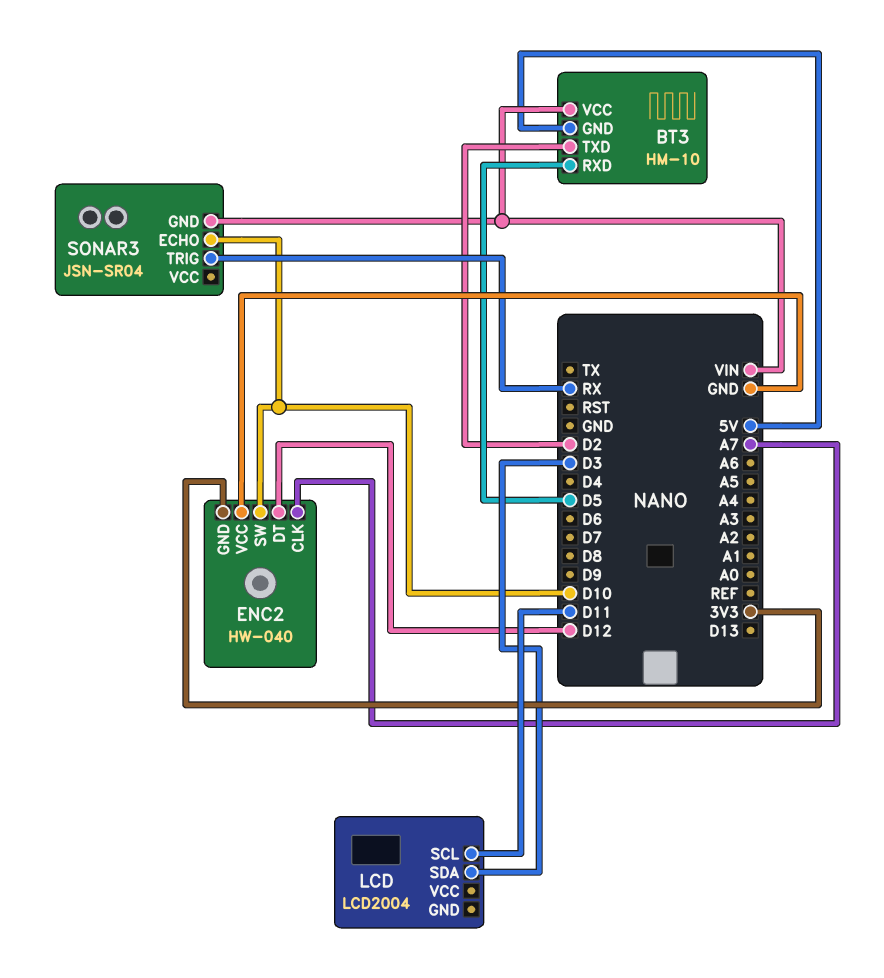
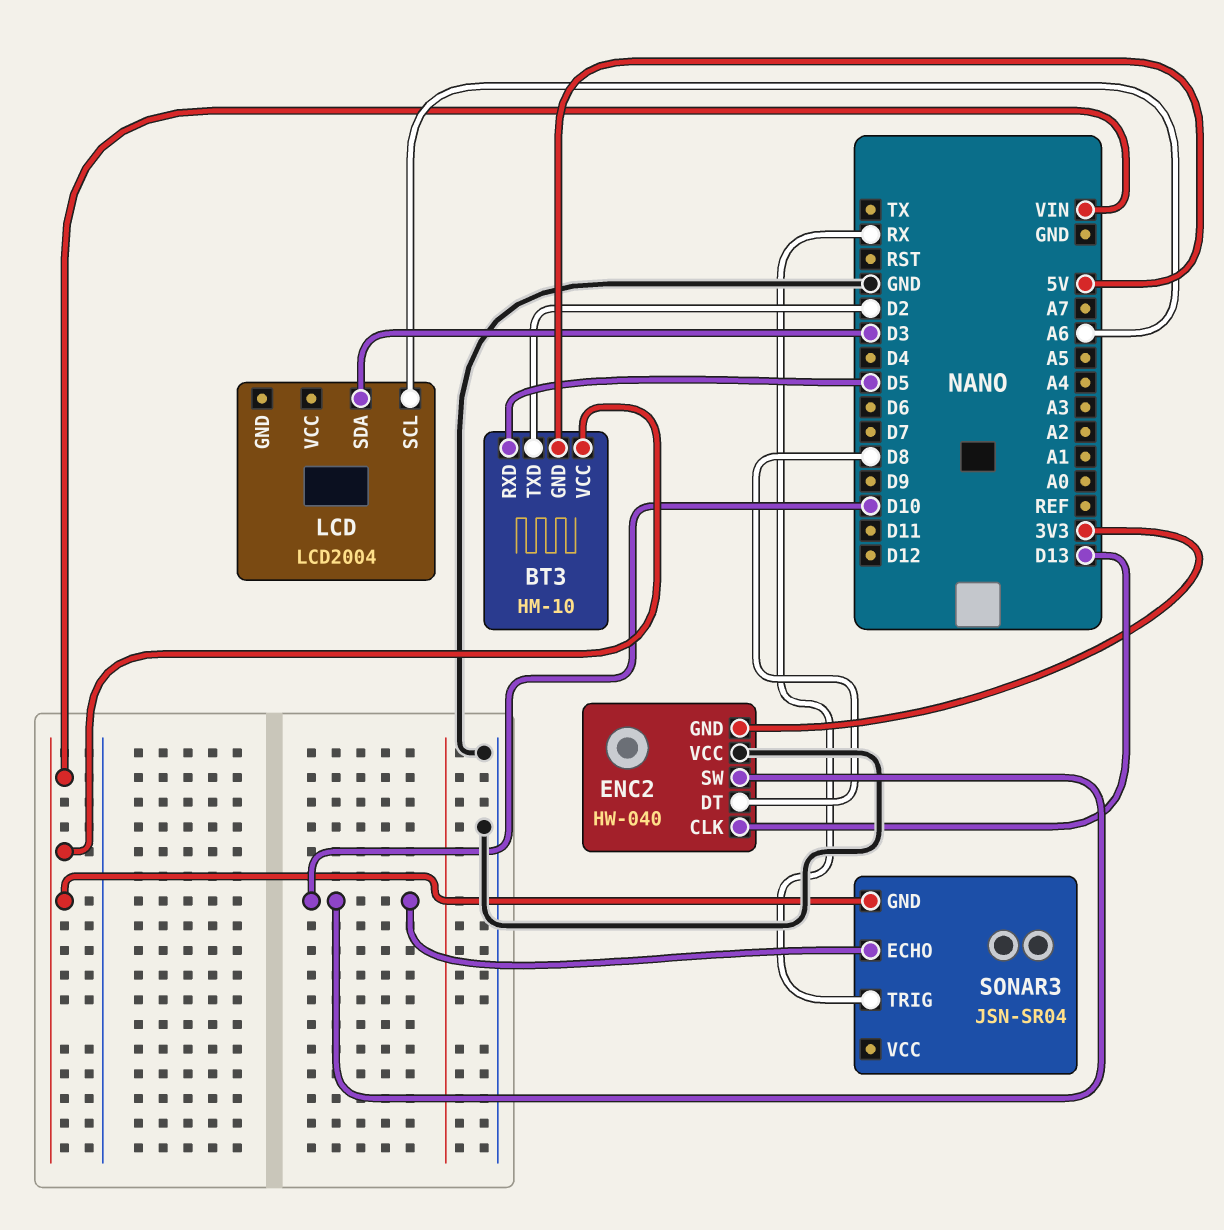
ENC2 pin CLK: A7 -> D13
ENC2 pin DT: D12 -> D8
LCD pin SCL: D11 -> A6

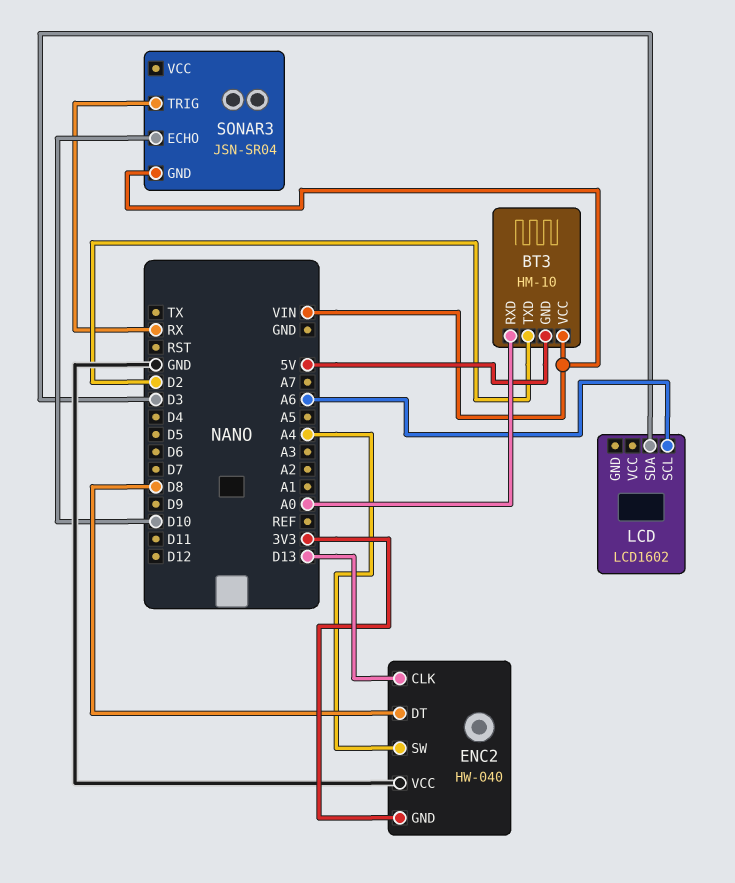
BT3 pin RXD: D5 -> A0
ENC2 pin SW: D10 -> A4
LCD: LCD2004 -> LCD1602

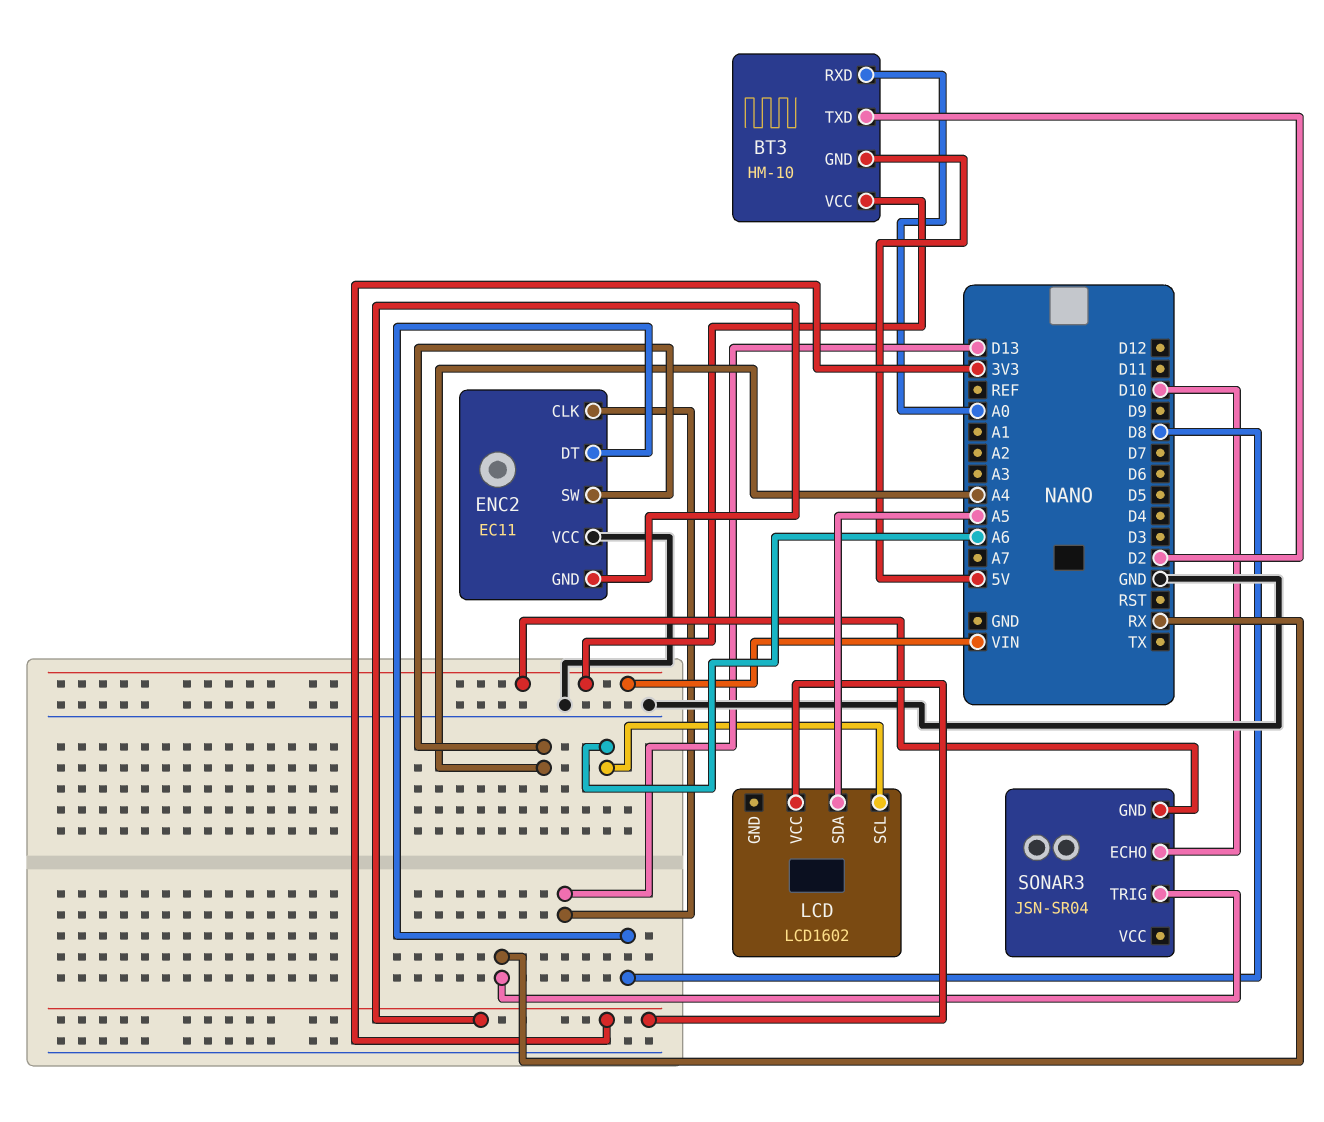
ENC2: HW-040 -> EC11
LCD pin SDA: D3 -> A5
LCD pin VCC: none -> 3V3

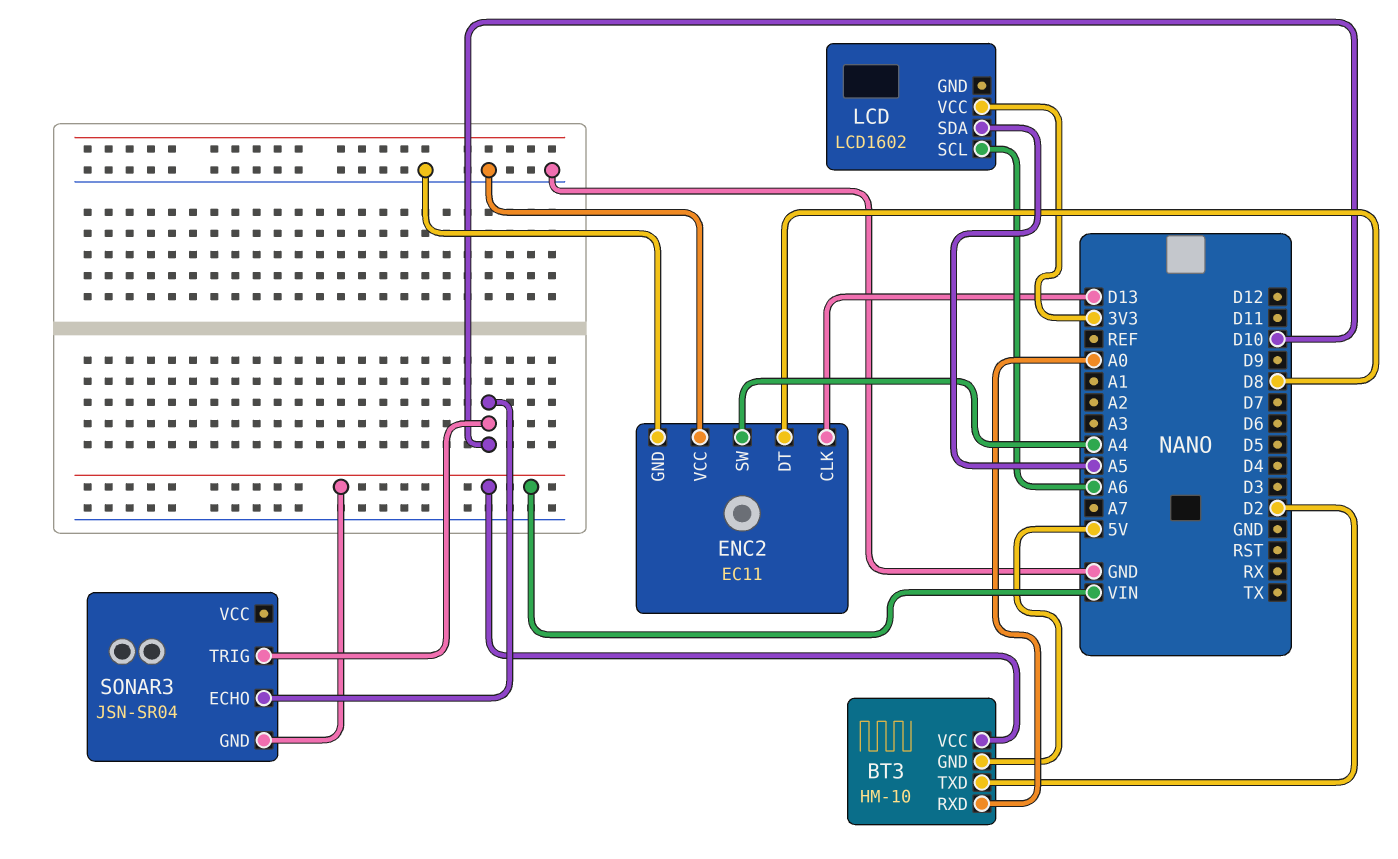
ENC2 pin GND: 3V3 -> GND
SONAR3 pin TRIG: RX -> D10

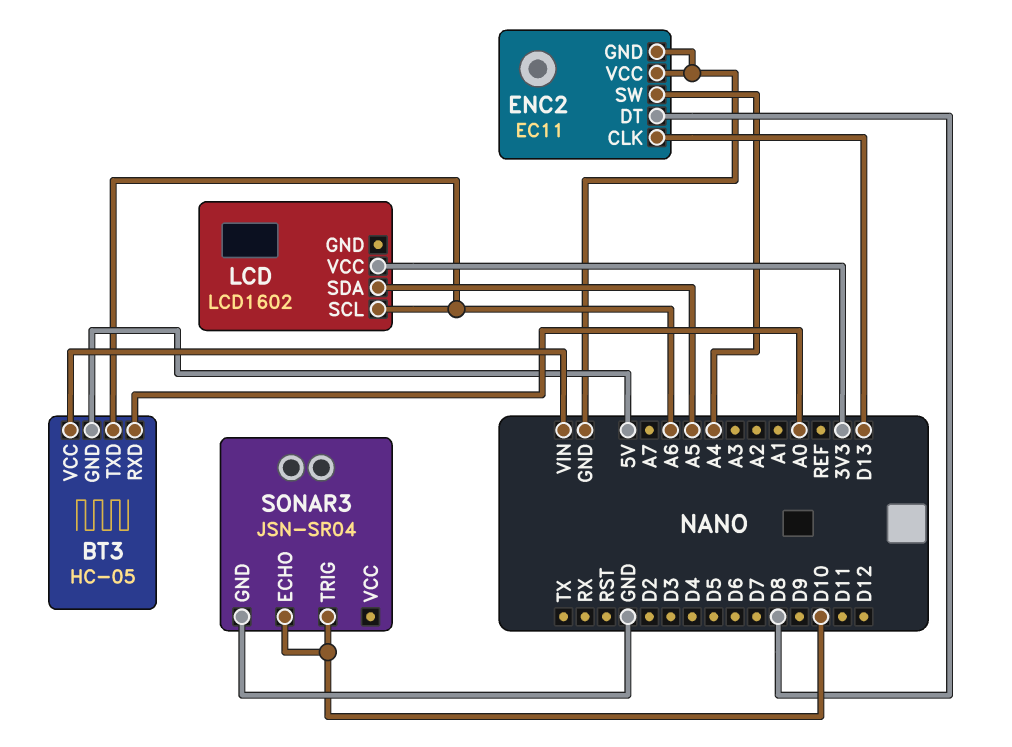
BT3: HM-10 -> HC-05
BT3 pin TXD: D2 -> A6
SONAR3 pin GND: VIN -> GND

